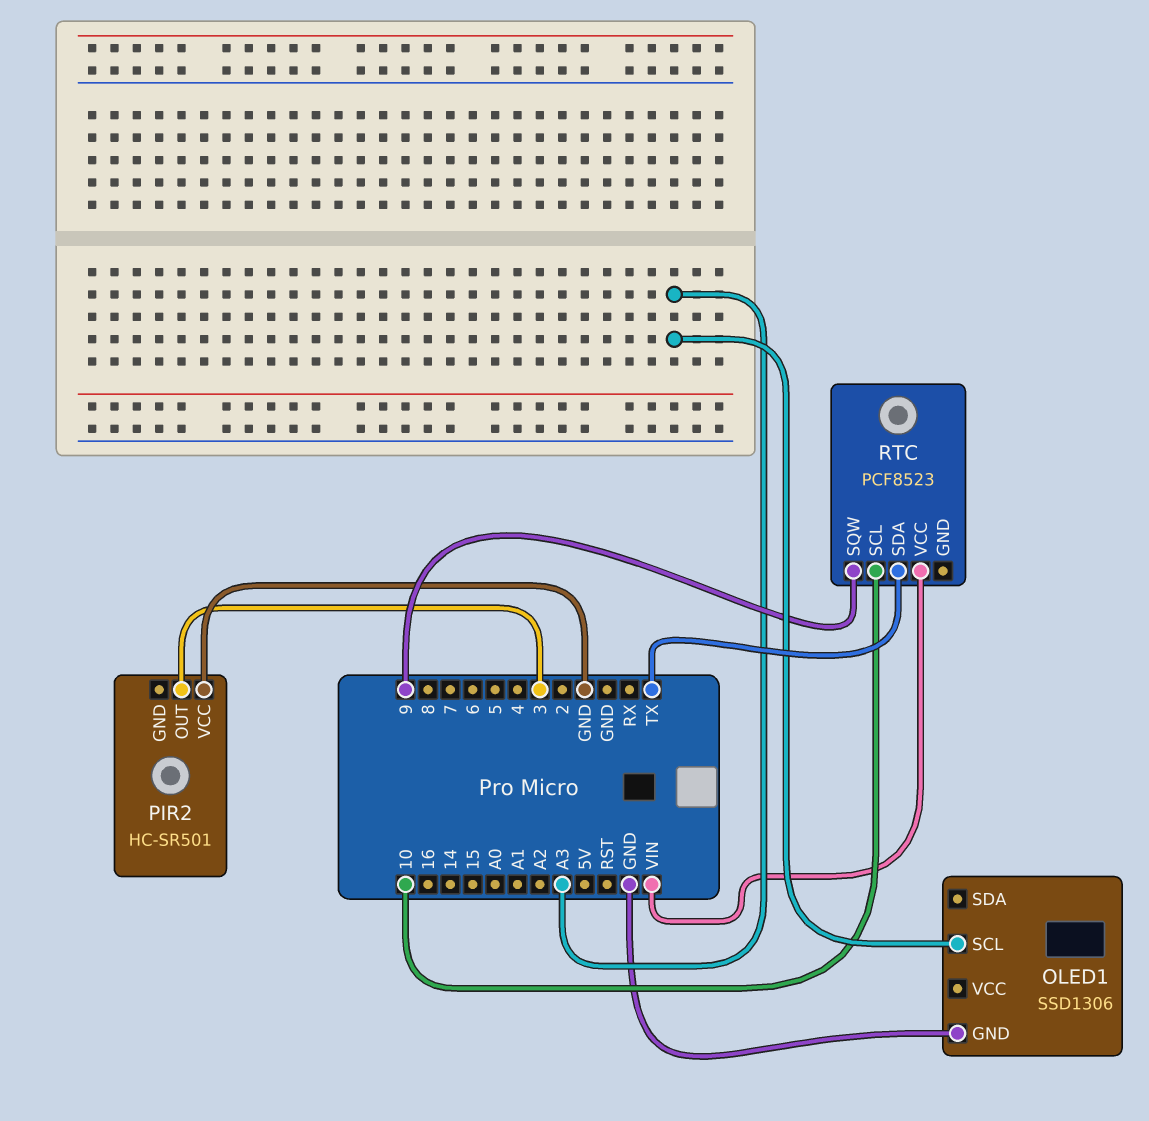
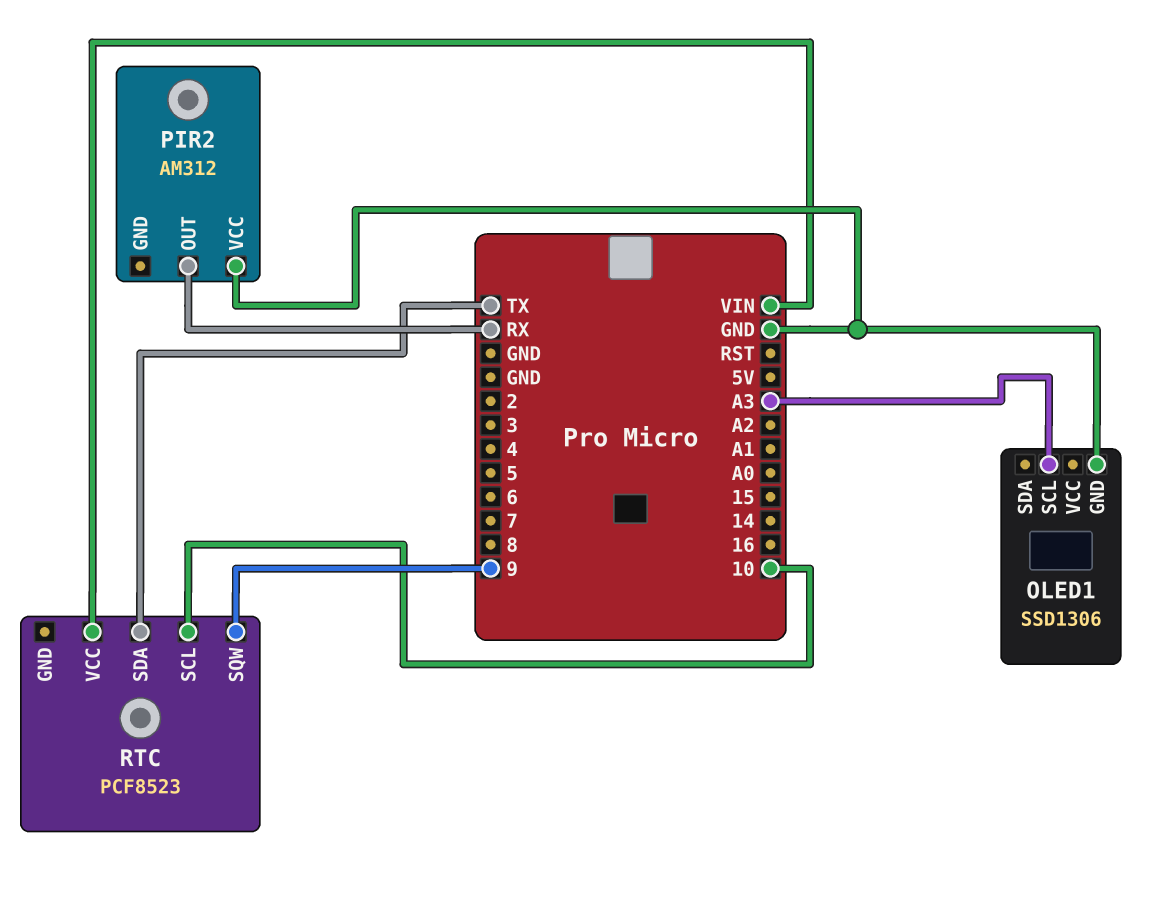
PIR2: HC-SR501 -> AM312
PIR2 pin OUT: 3 -> RX

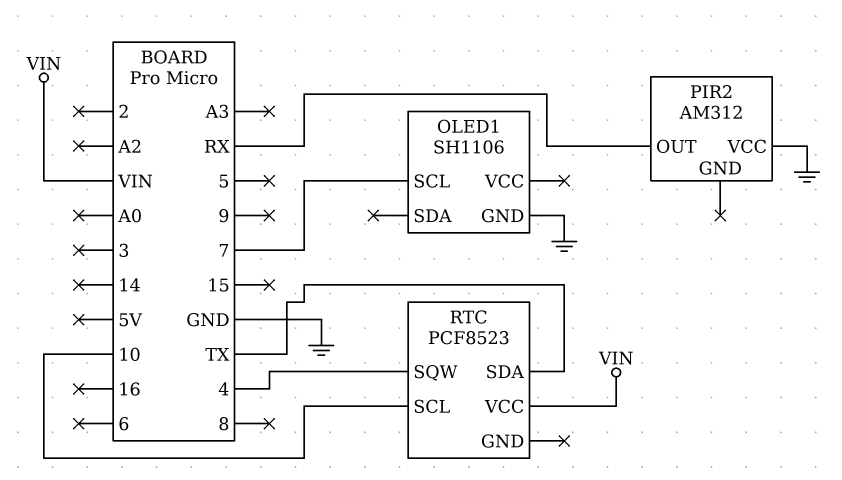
OLED1: SSD1306 -> SH1106
OLED1 pin SCL: A3 -> 7
RTC pin SQW: 9 -> 4

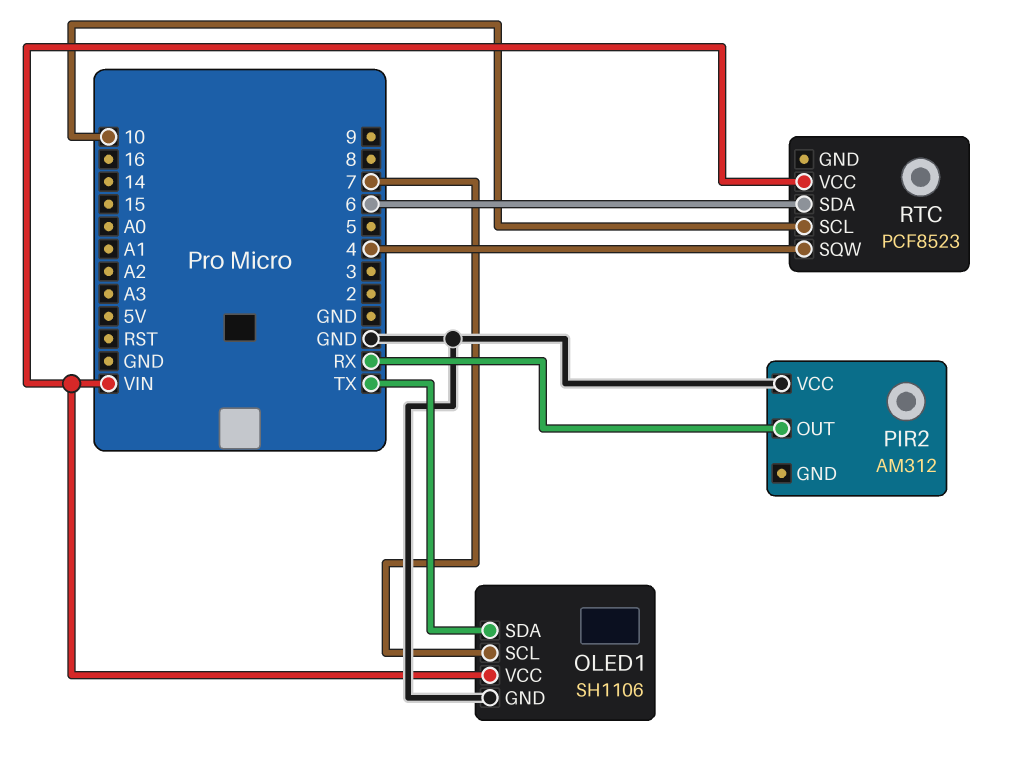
OLED1 pin SDA: none -> TX
OLED1 pin VCC: none -> VIN
RTC pin SDA: TX -> 6

